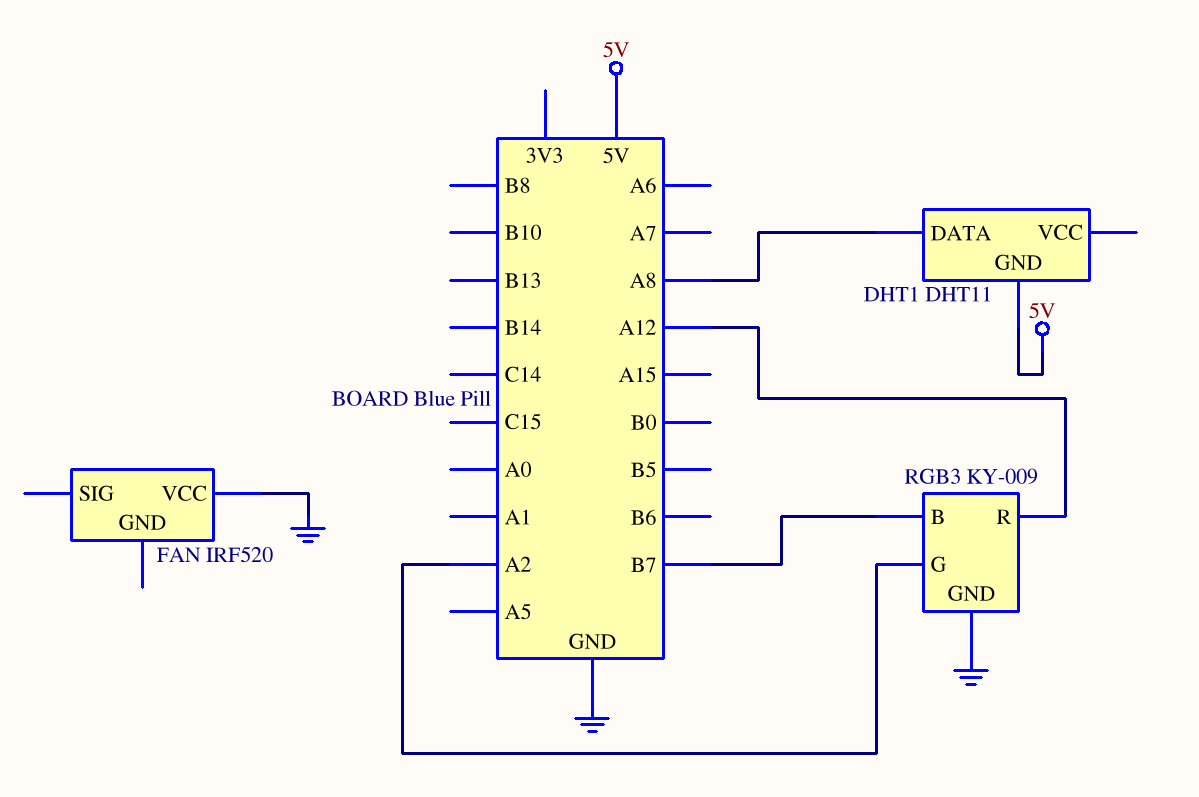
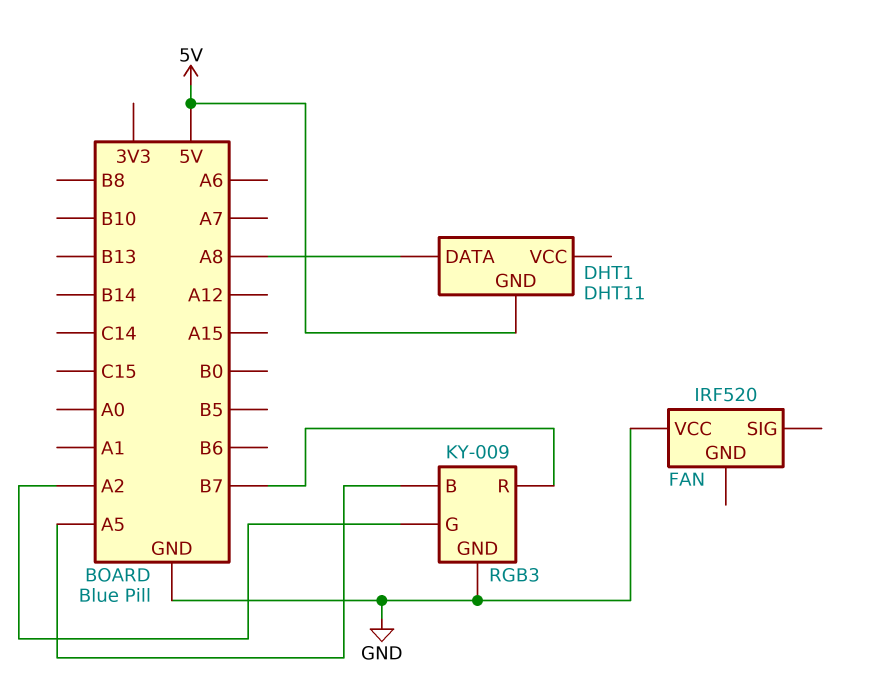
RGB3 pin B: B7 -> A5
RGB3 pin R: A12 -> B7

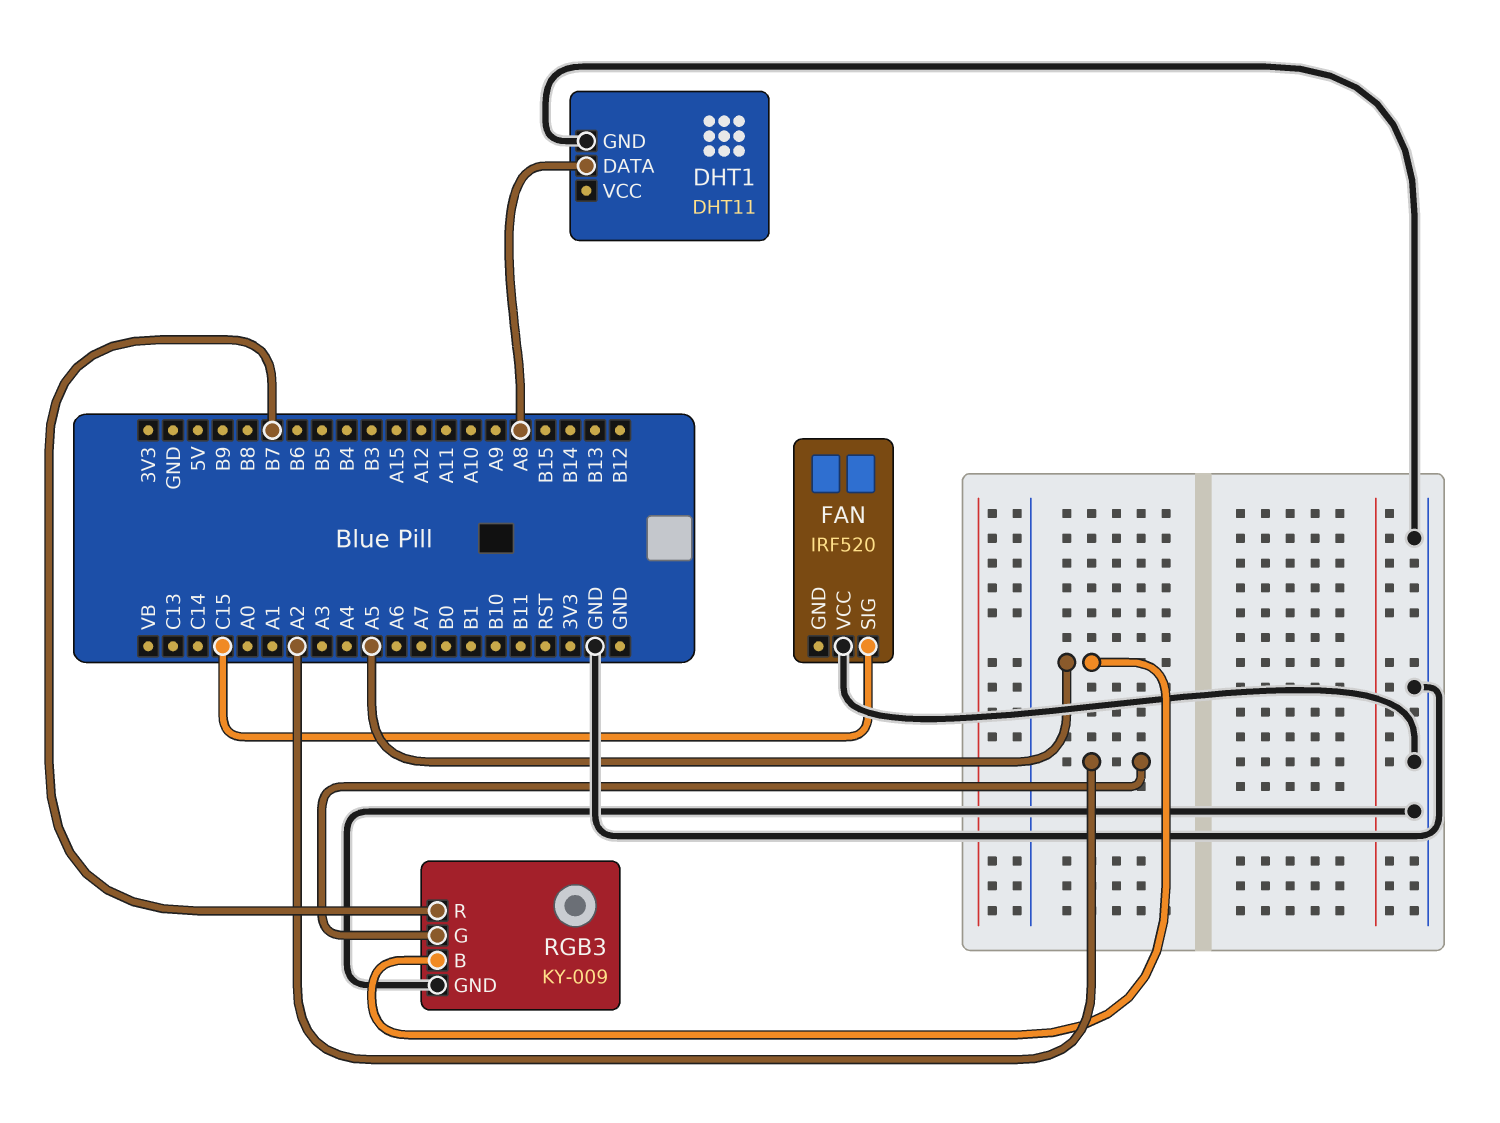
DHT1 pin GND: 5V -> GND
FAN pin SIG: none -> C15

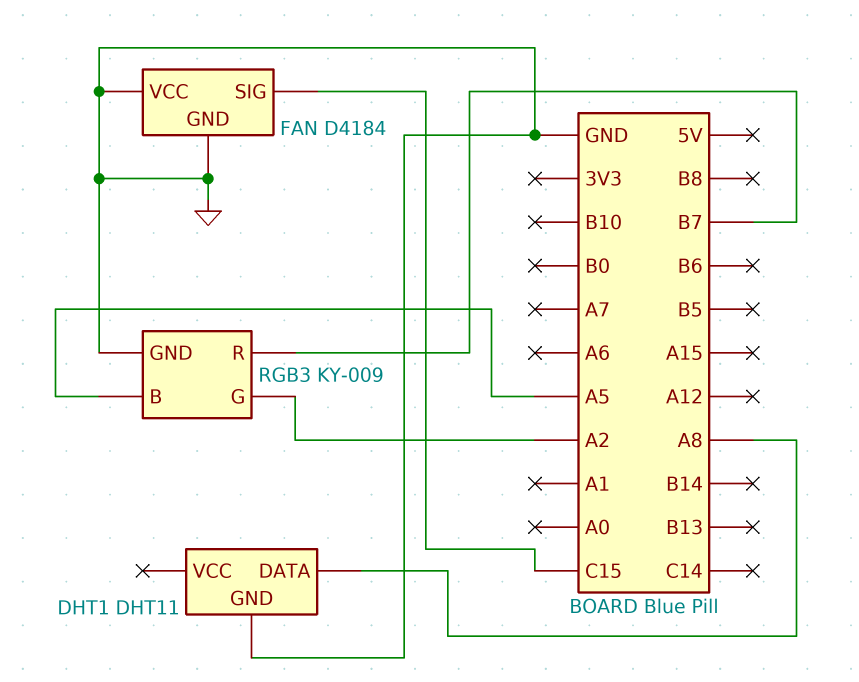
FAN: IRF520 -> D4184
FAN pin GND: none -> GND

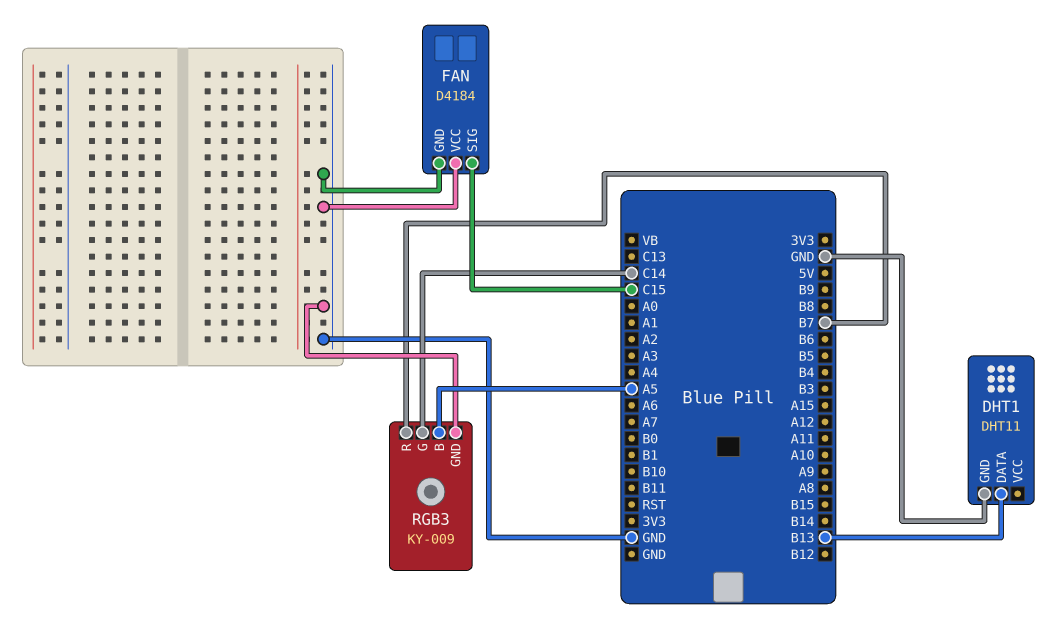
DHT1 pin DATA: A8 -> B13
RGB3 pin G: A2 -> C14

